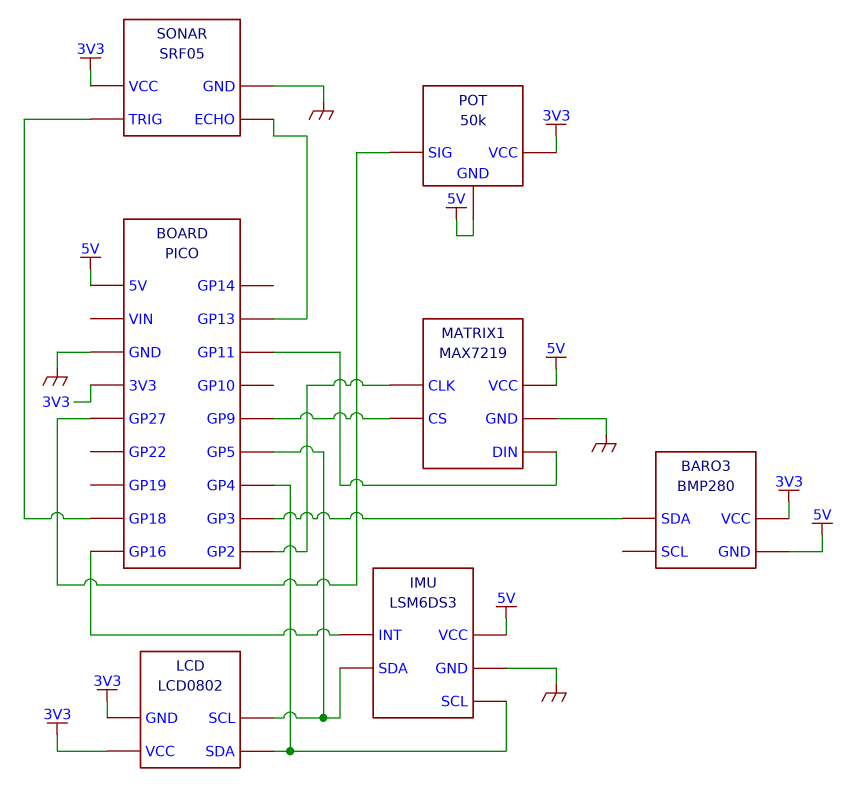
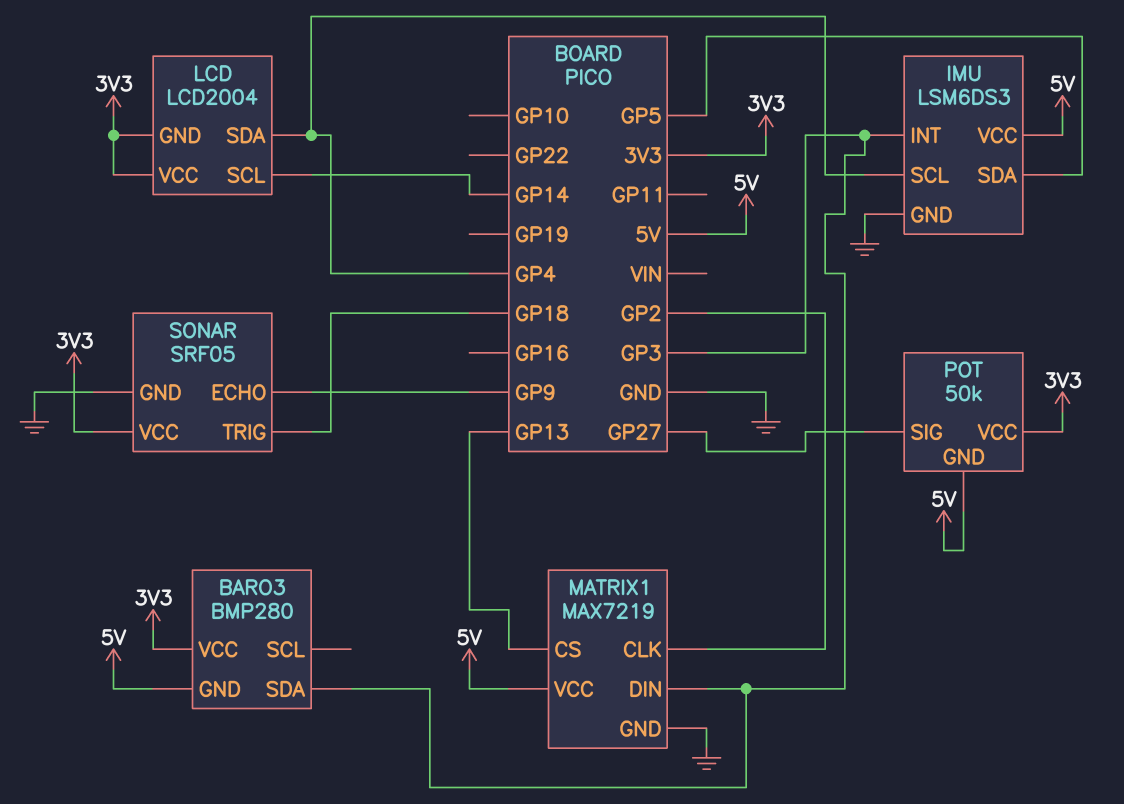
IMU pin INT: GP16 -> GP3
LCD: LCD0802 -> LCD2004
LCD pin SCL: GP5 -> GP14
MATRIX1 pin CS: GP9 -> GP13
MATRIX1 pin DIN: GP11 -> GP3
SONAR pin ECHO: GP13 -> GP9

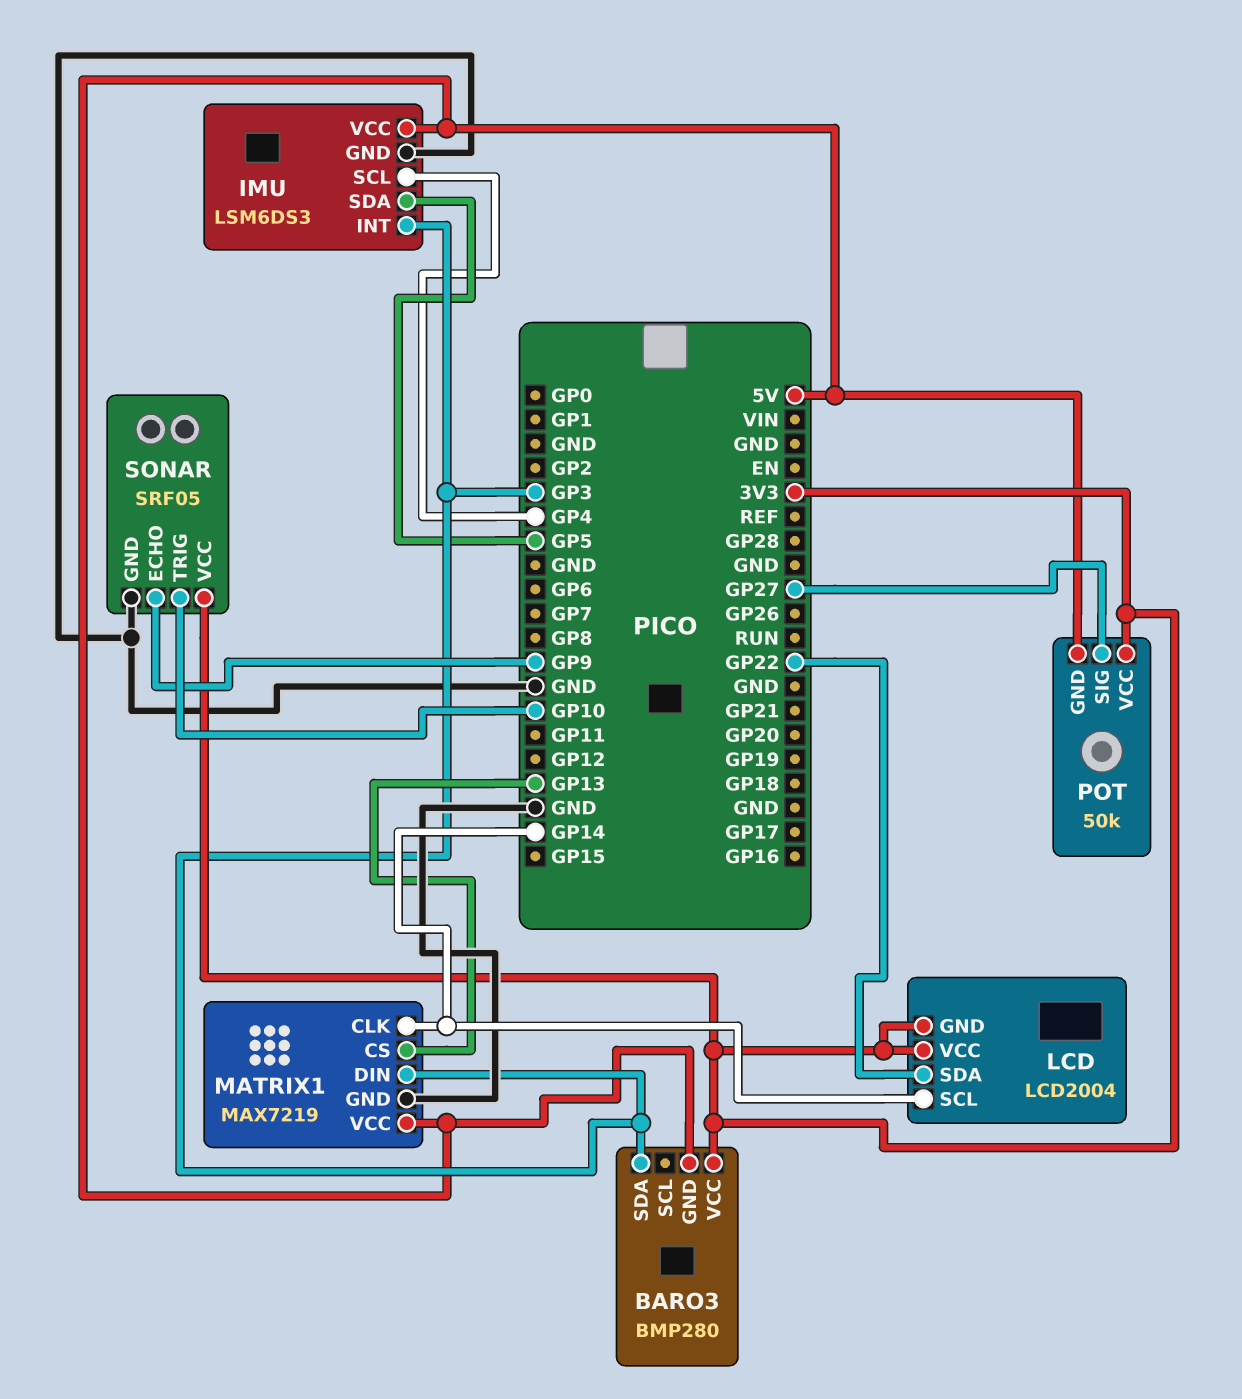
LCD pin SDA: GP4 -> GP22
MATRIX1 pin CLK: GP2 -> GP14
SONAR pin TRIG: GP18 -> GP10

